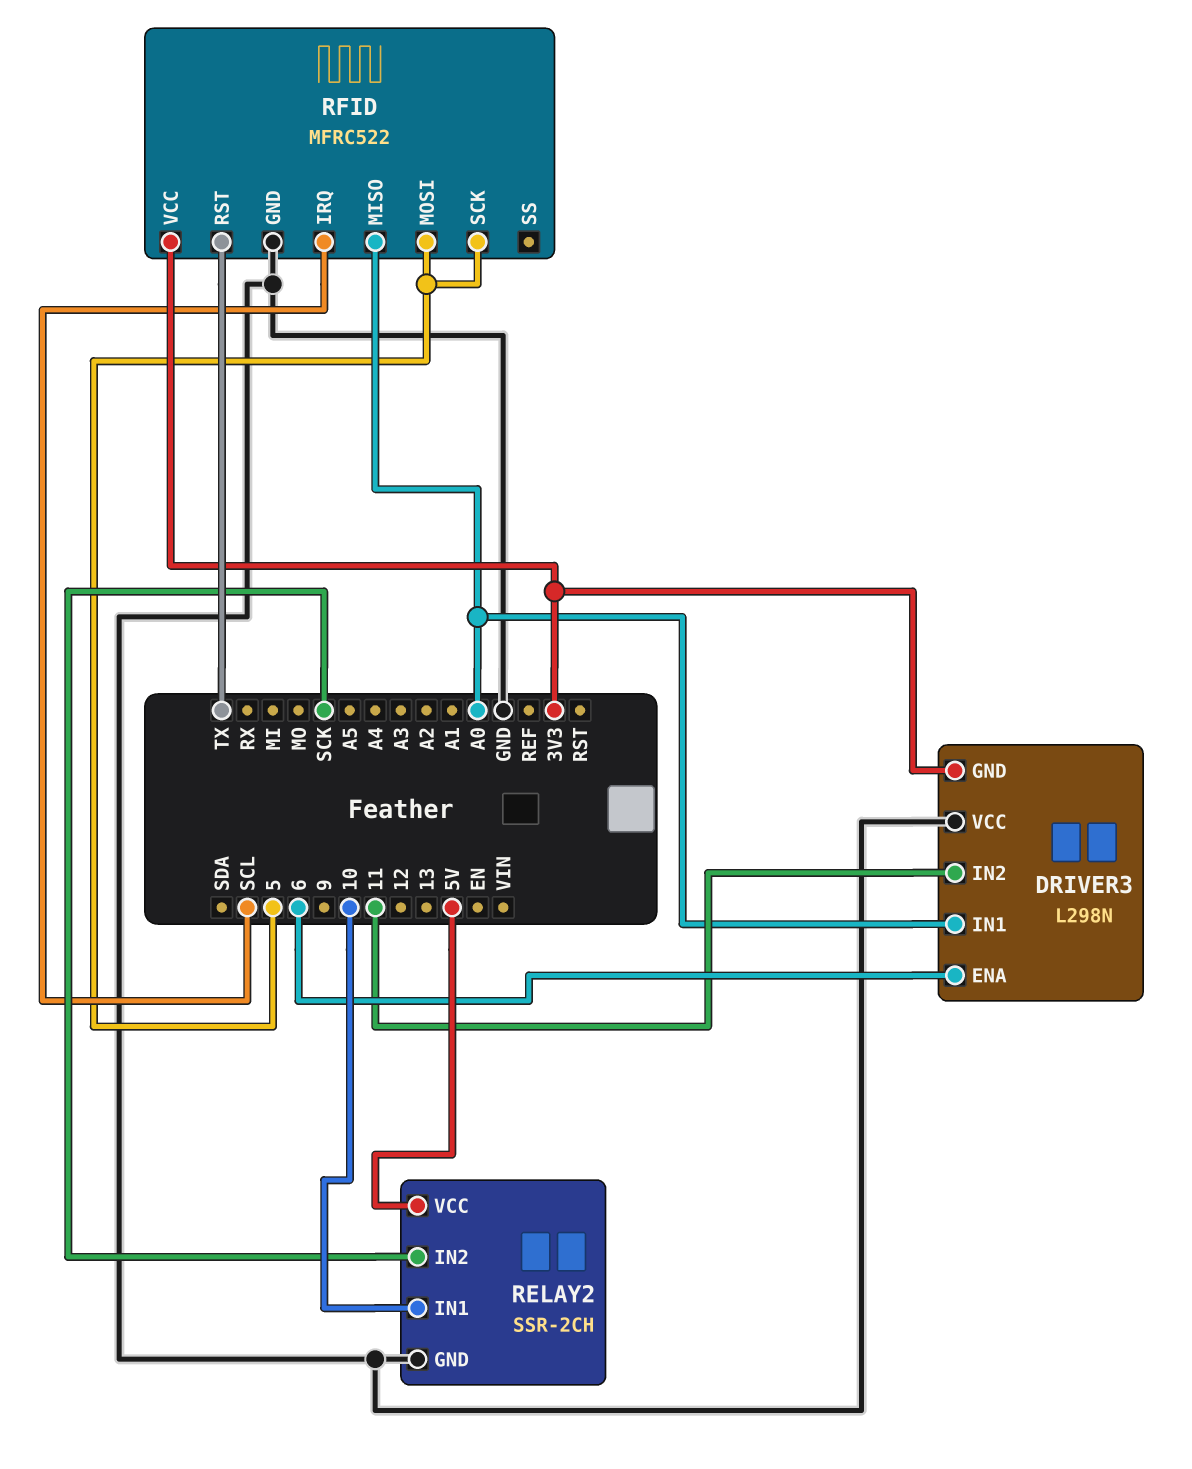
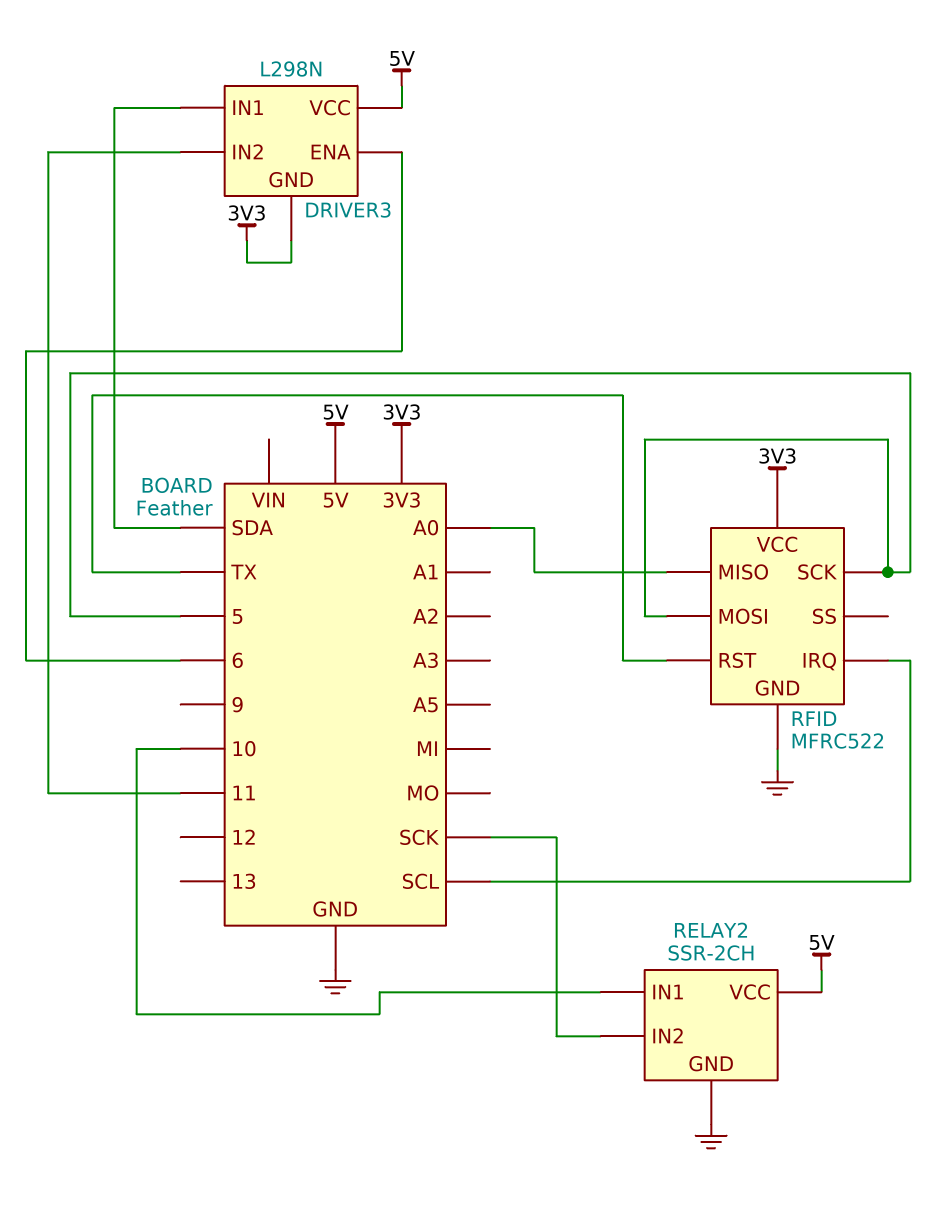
DRIVER3 pin IN1: A0 -> SDA
DRIVER3 pin VCC: GND -> 5V

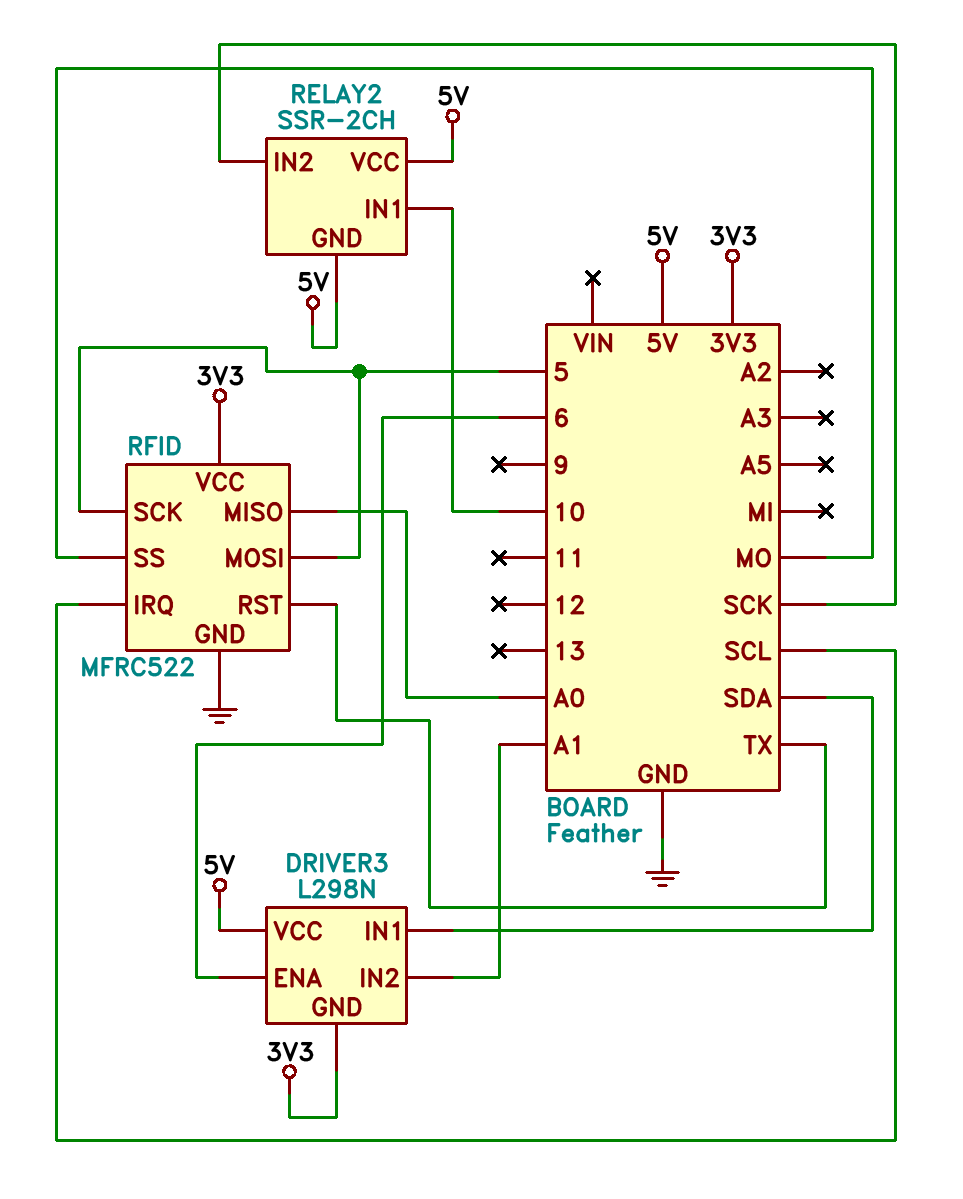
DRIVER3 pin IN2: 11 -> A1
RELAY2 pin GND: GND -> 5V
RFID pin SS: none -> MO

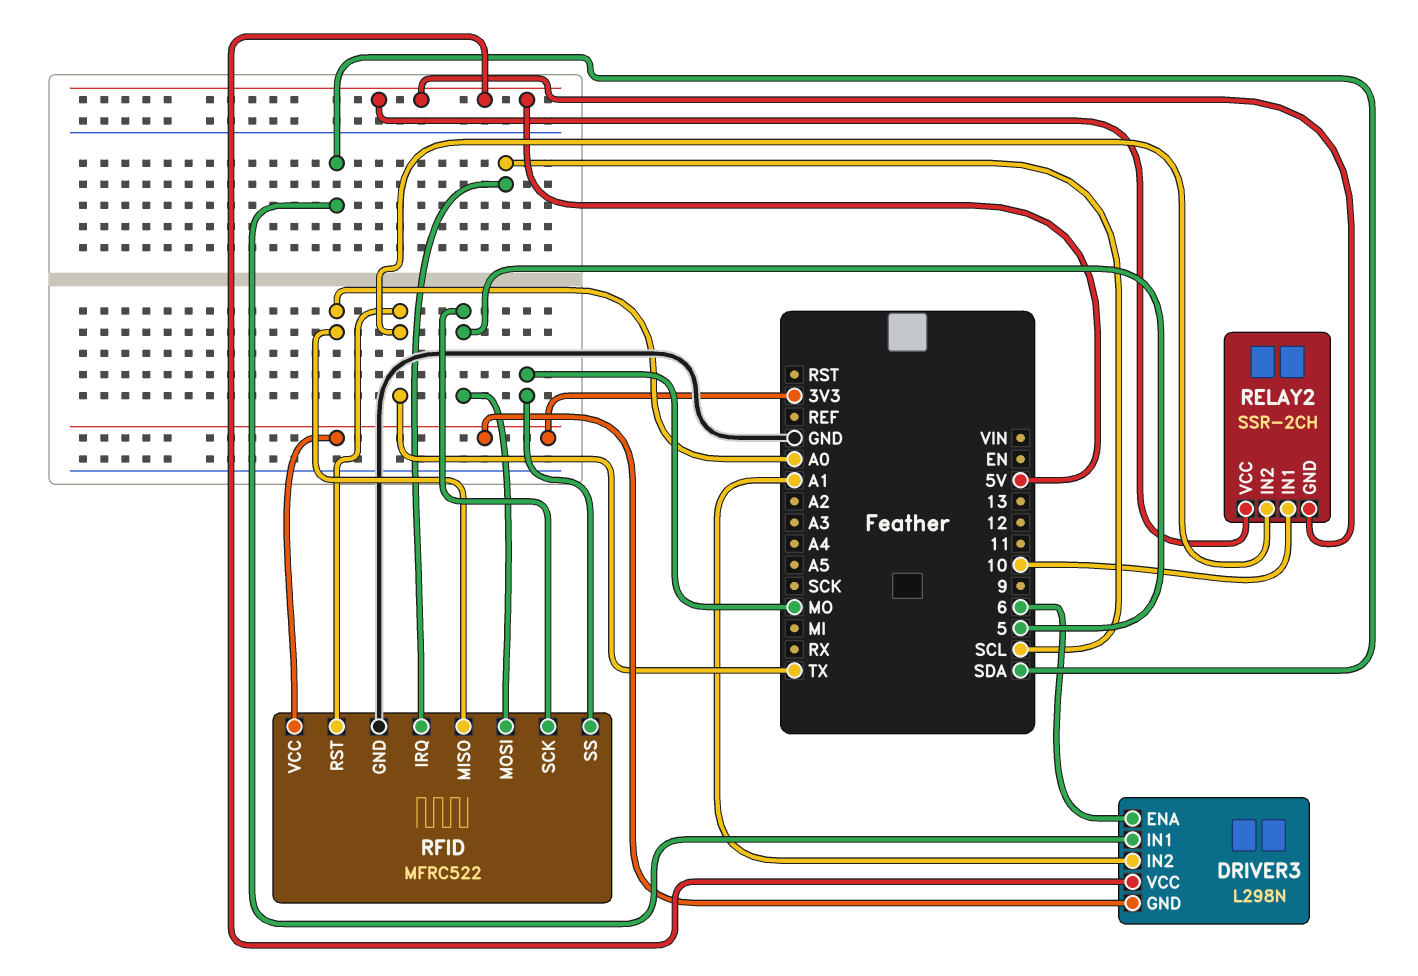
RELAY2 pin IN2: SCK -> TX

